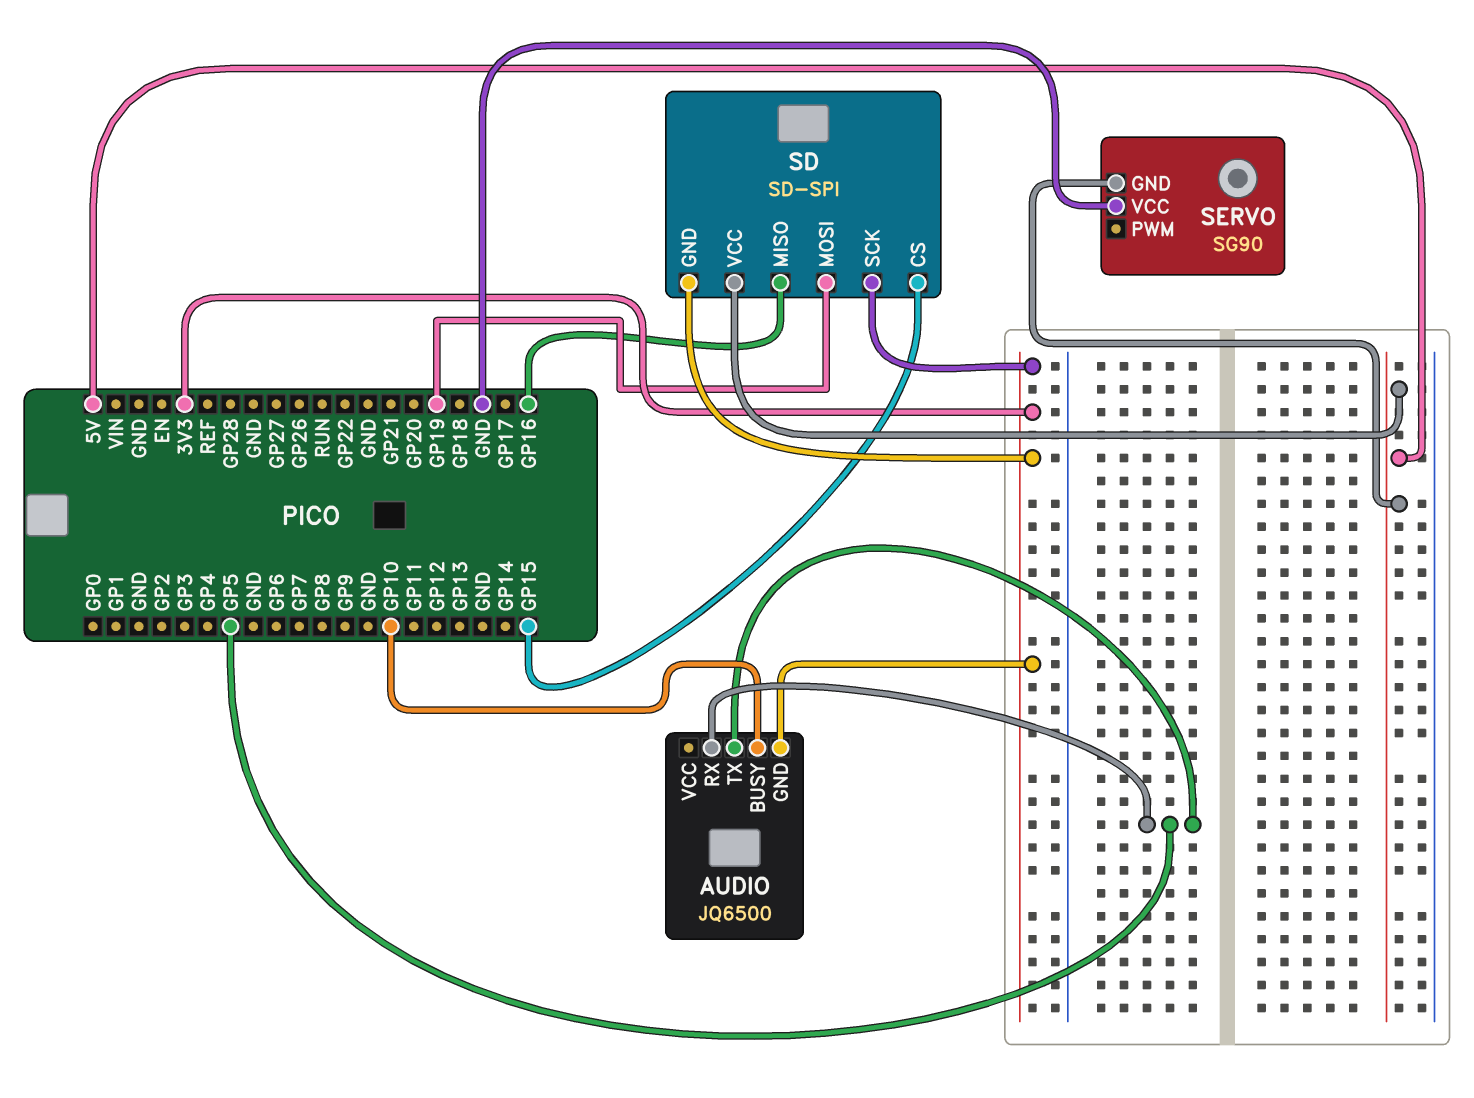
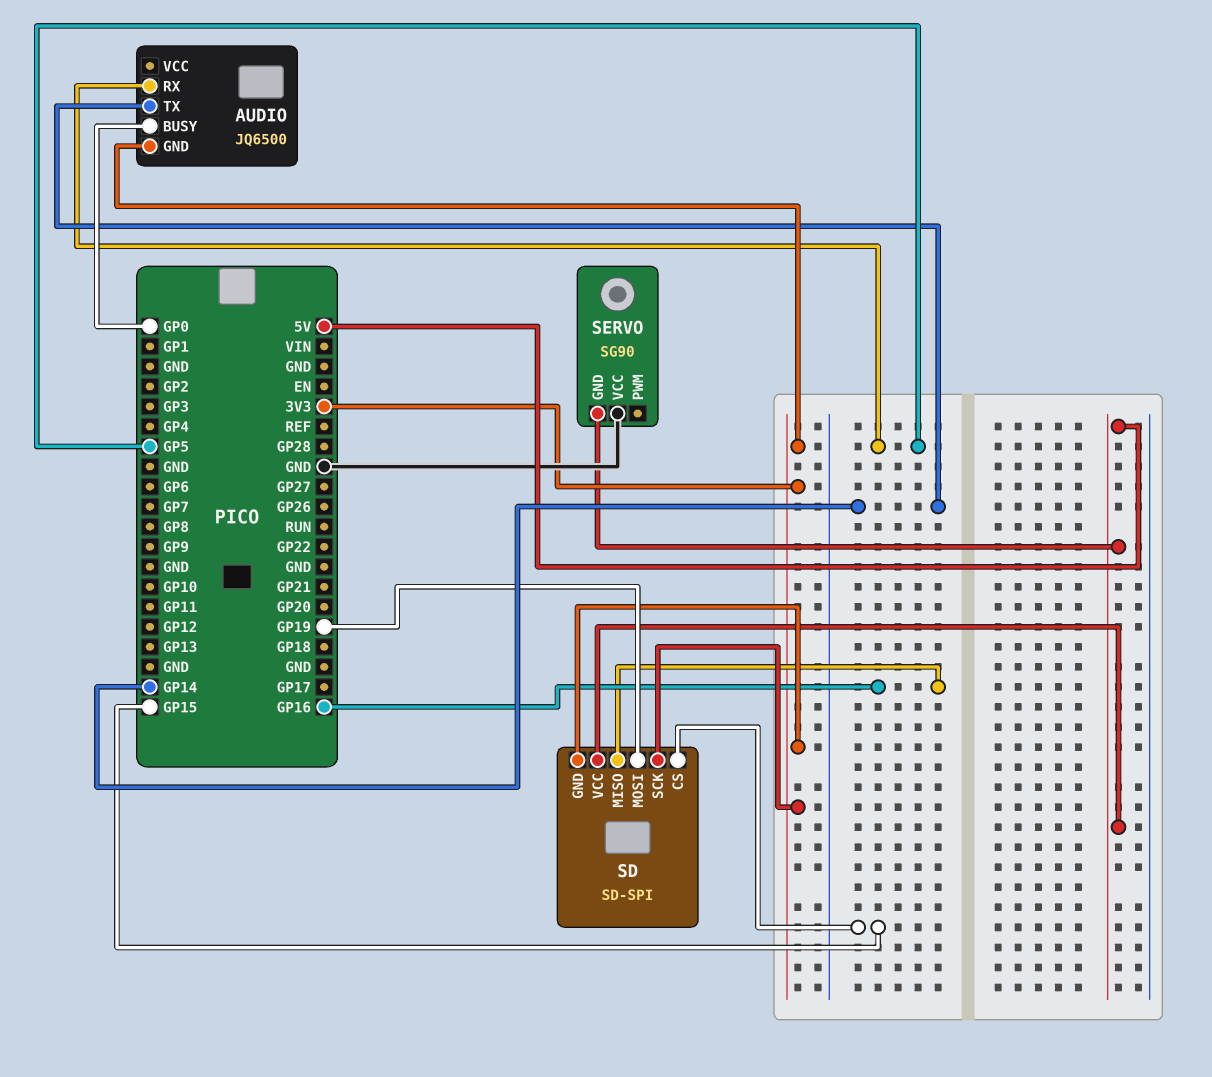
AUDIO pin BUSY: GP10 -> GP0
AUDIO pin TX: GP5 -> GP14

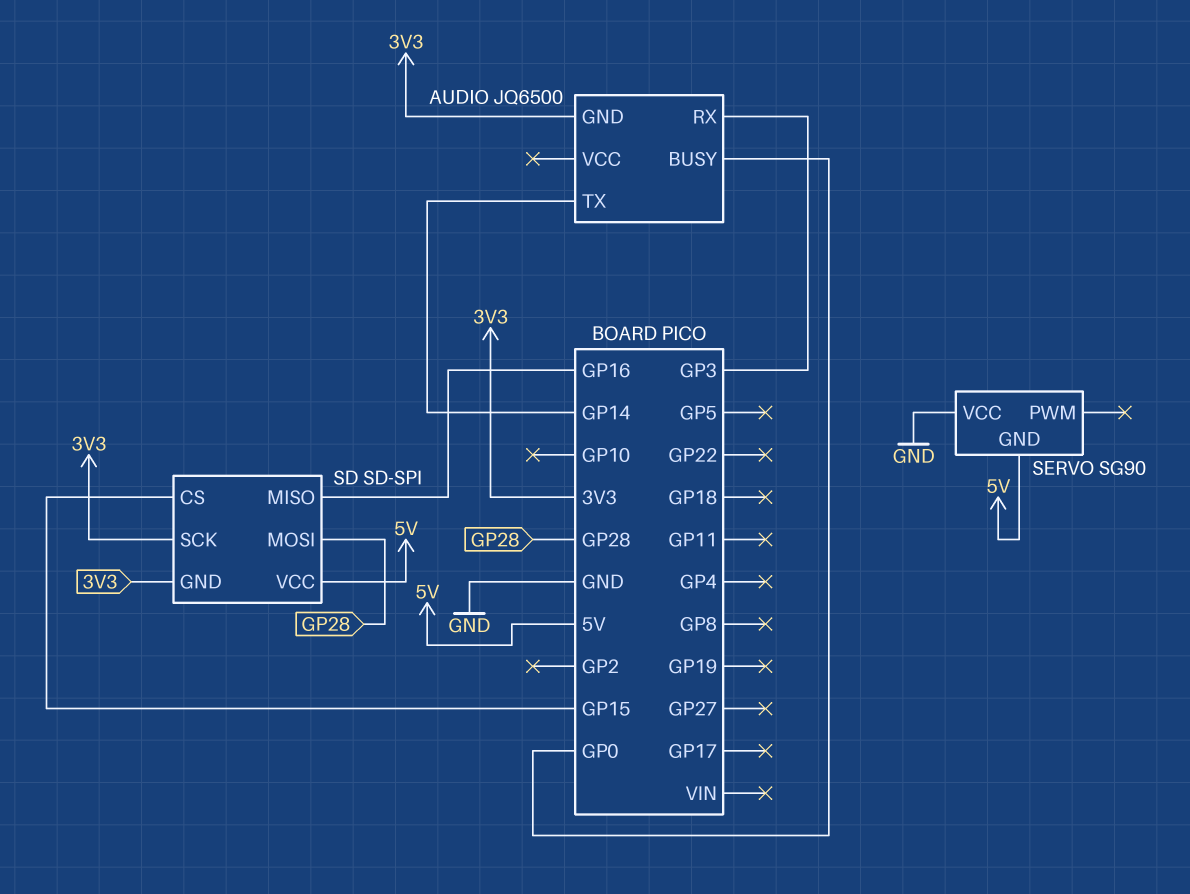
AUDIO pin RX: GP5 -> GP3
SD pin MOSI: GP19 -> GP28

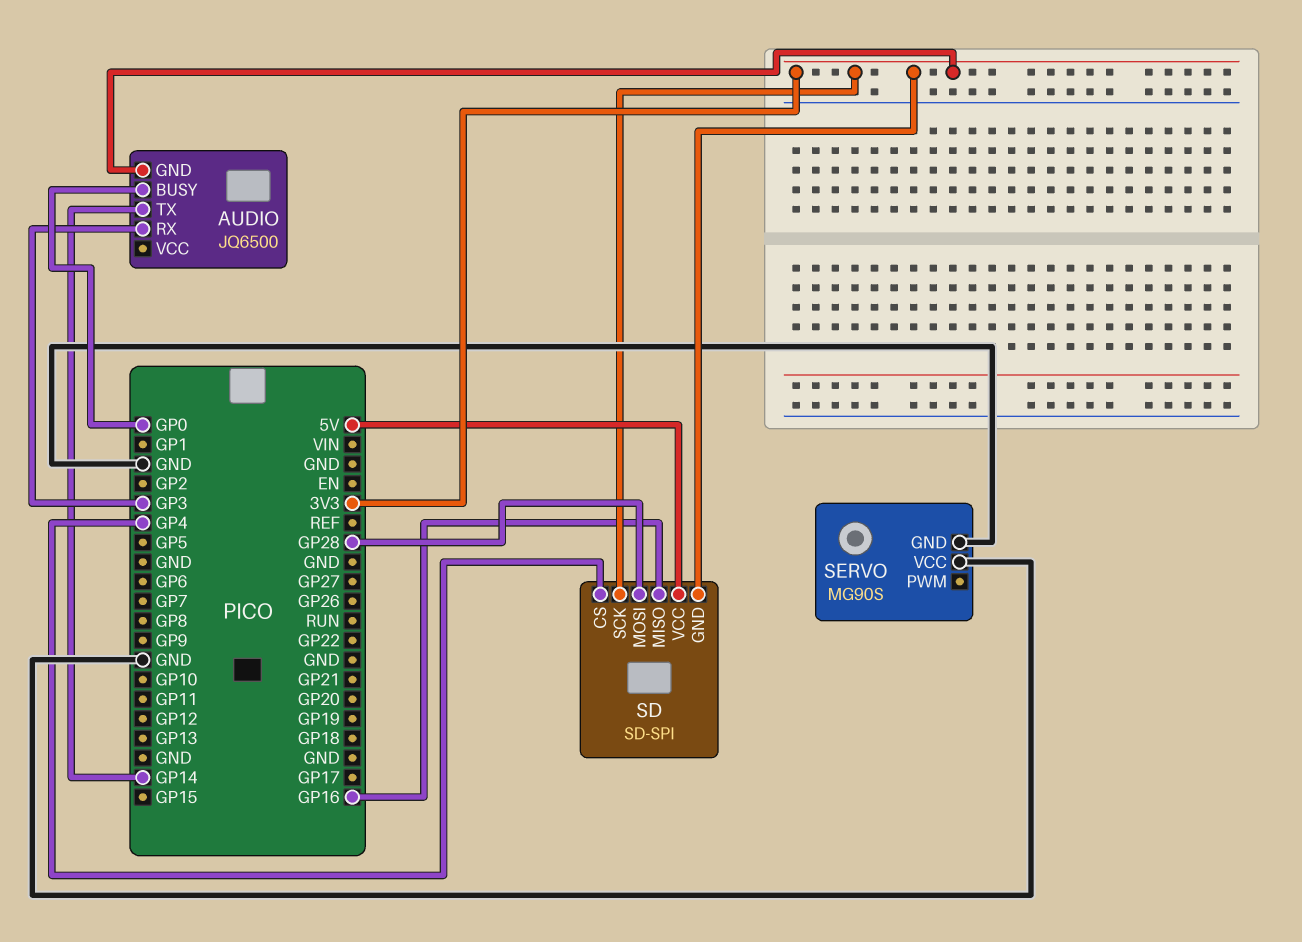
SD pin CS: GP15 -> GP4
SERVO: SG90 -> MG90S
SERVO pin GND: 5V -> GND

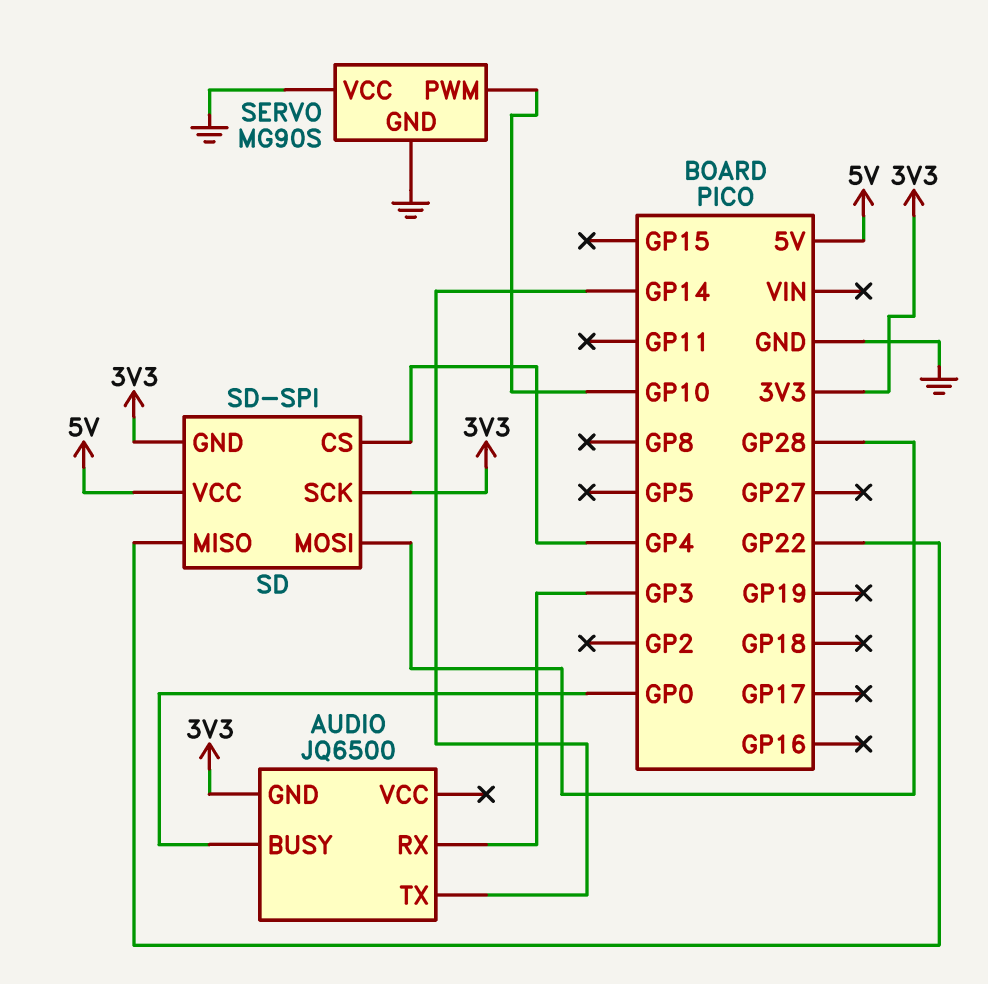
SD pin MISO: GP16 -> GP22
SERVO pin PWM: none -> GP10

